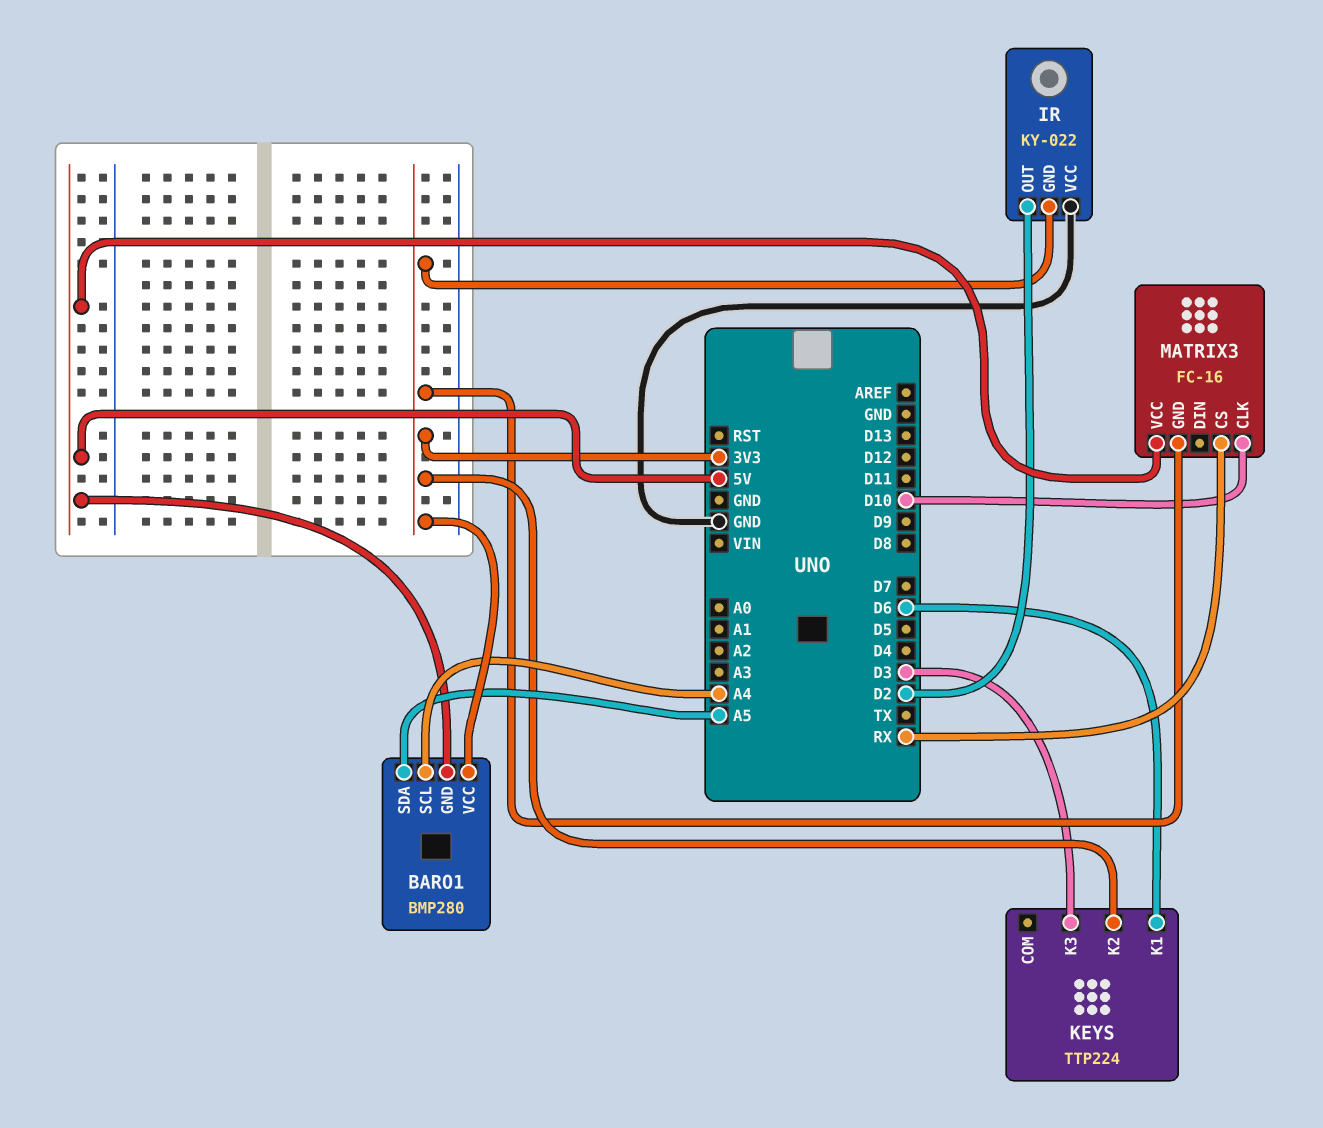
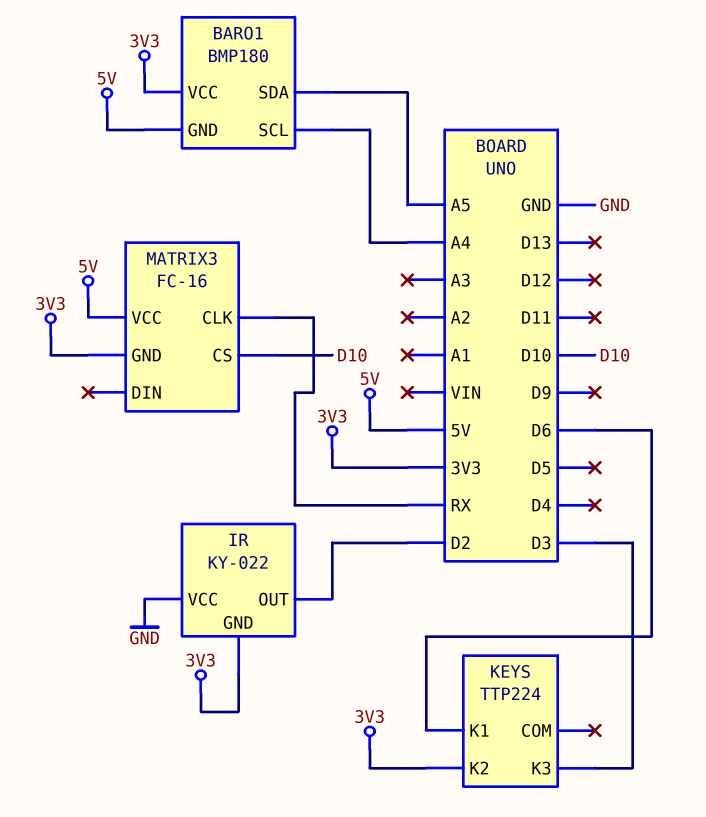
BARO1: BMP280 -> BMP180
MATRIX3 pin CLK: D10 -> RX
MATRIX3 pin CS: RX -> D10

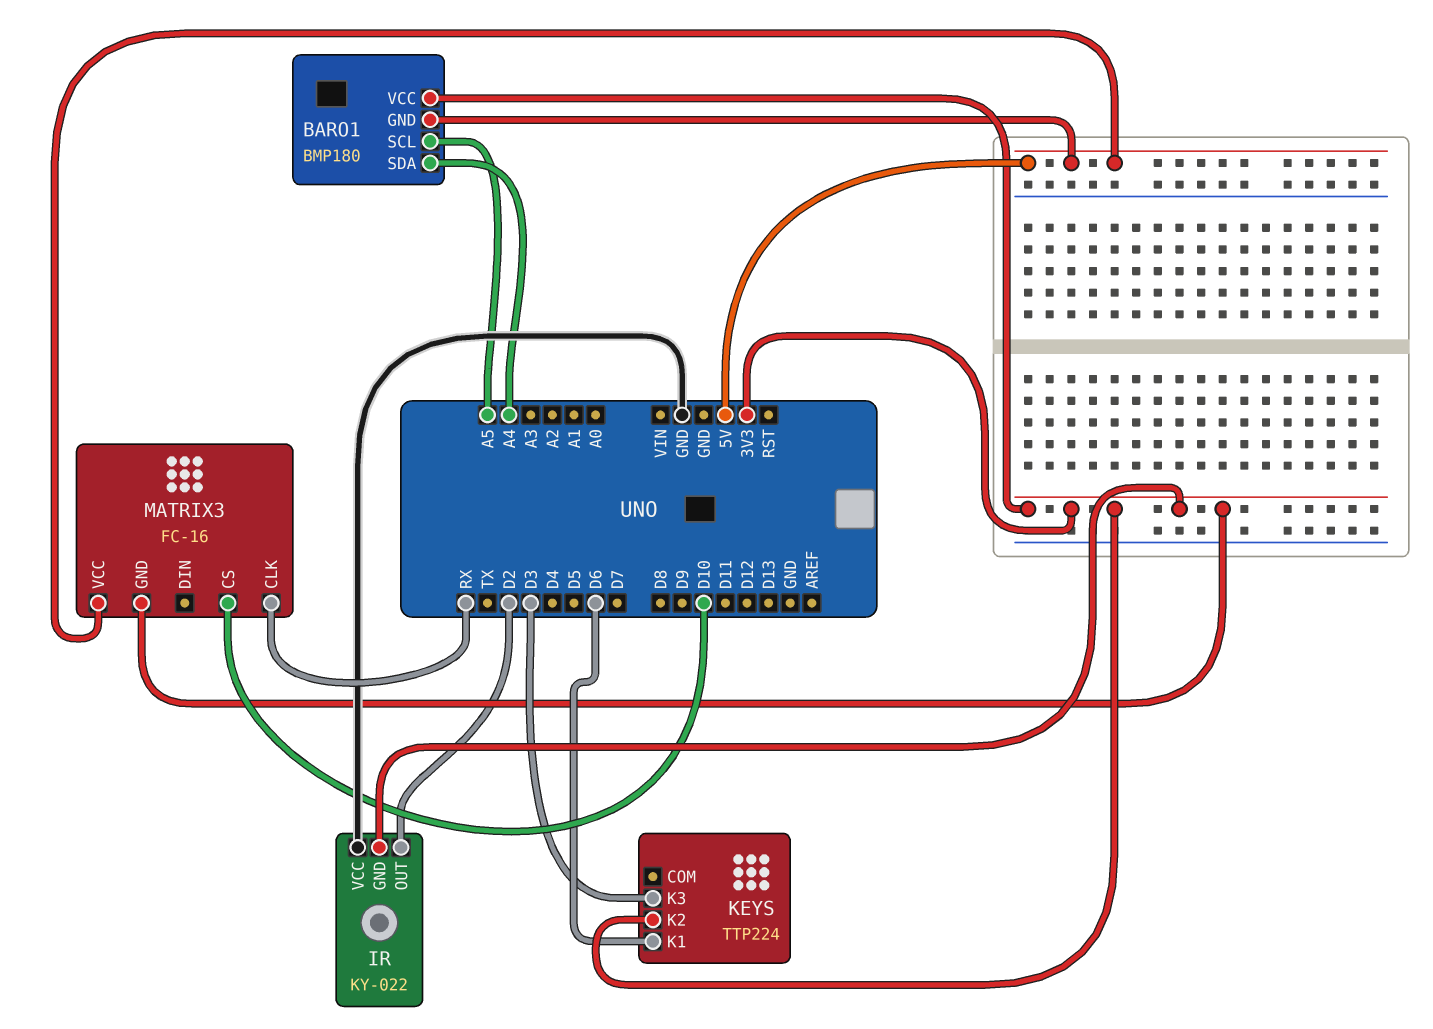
BARO1 pin SCL: A4 -> A5
BARO1 pin SDA: A5 -> A4

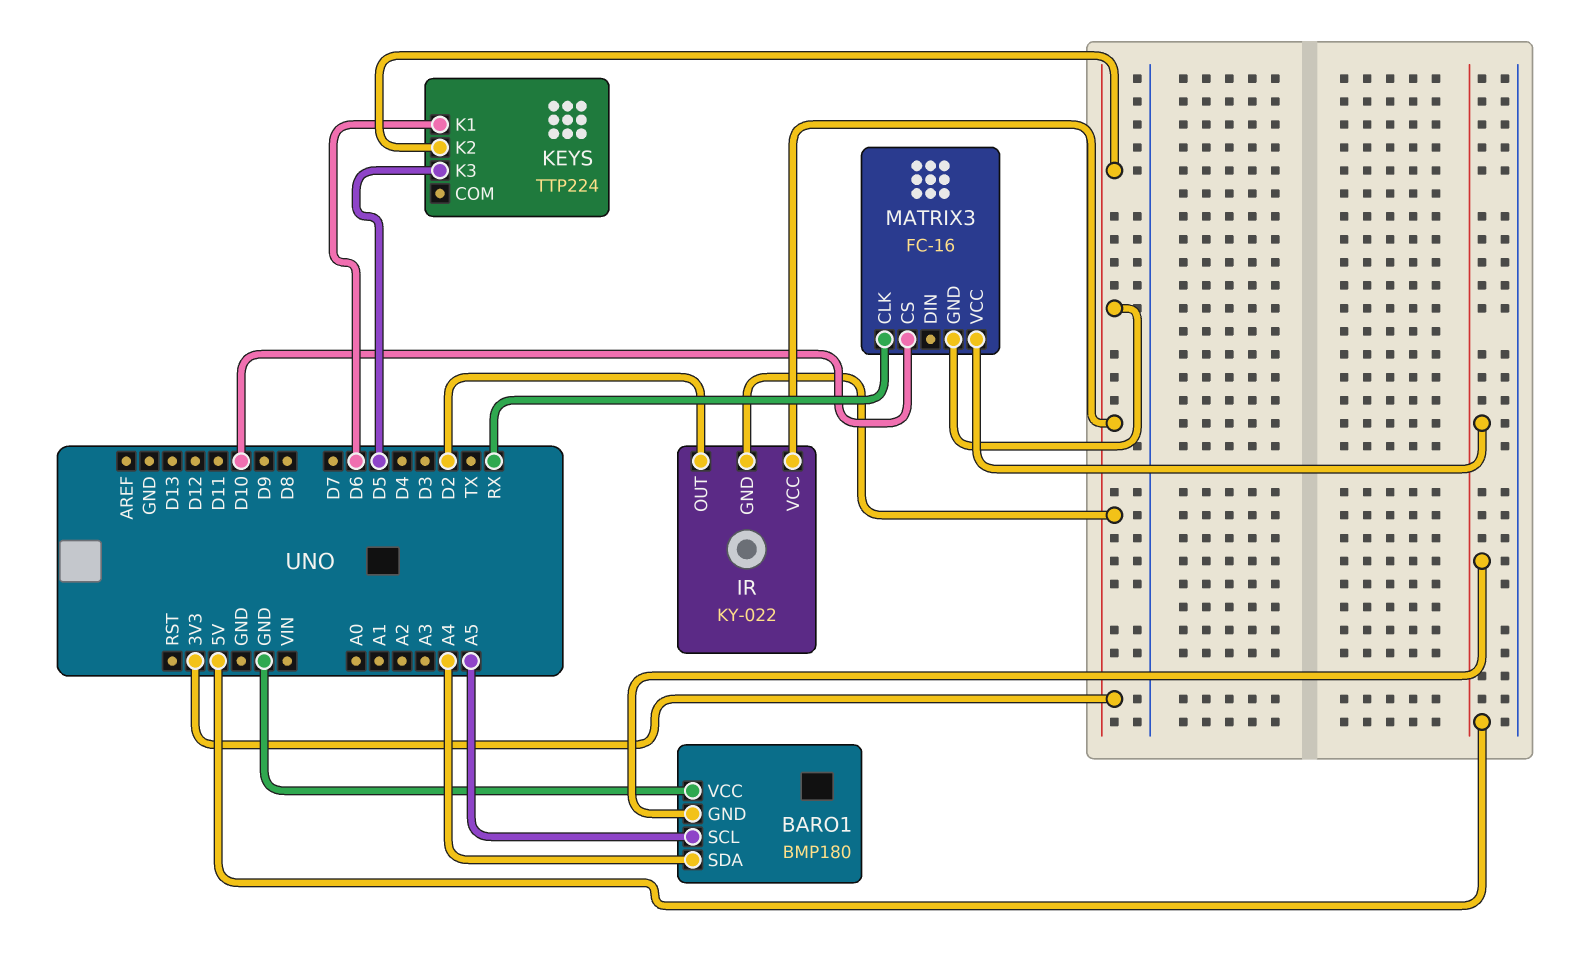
BARO1 pin VCC: 3V3 -> GND
IR pin VCC: GND -> 3V3
KEYS pin K3: D3 -> D5

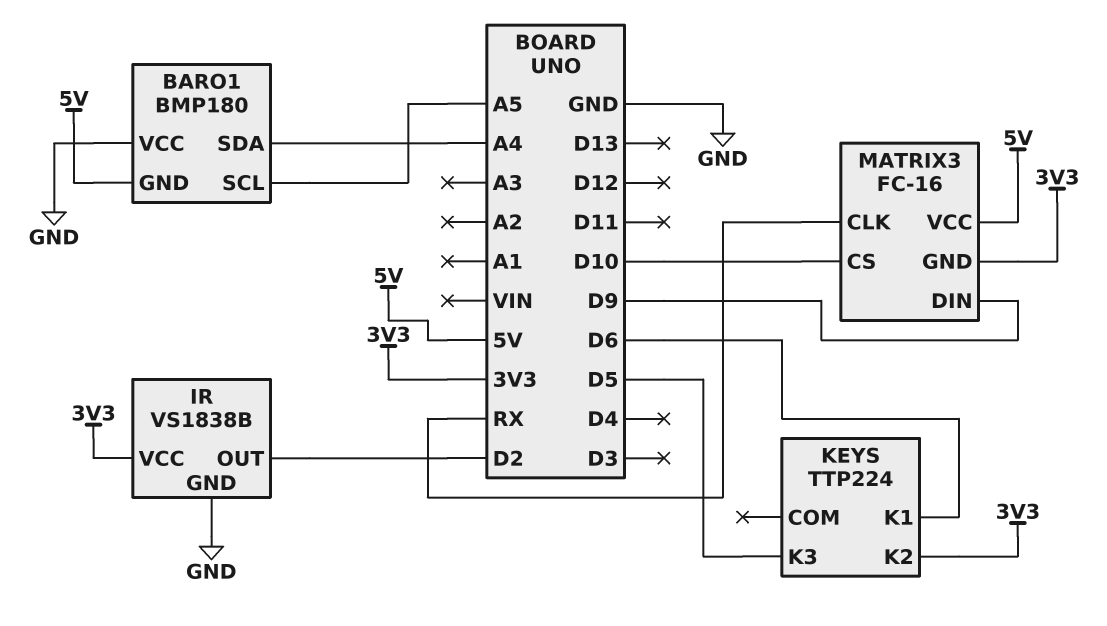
IR: KY-022 -> VS1838B
IR pin GND: 3V3 -> GND
MATRIX3 pin DIN: none -> D9

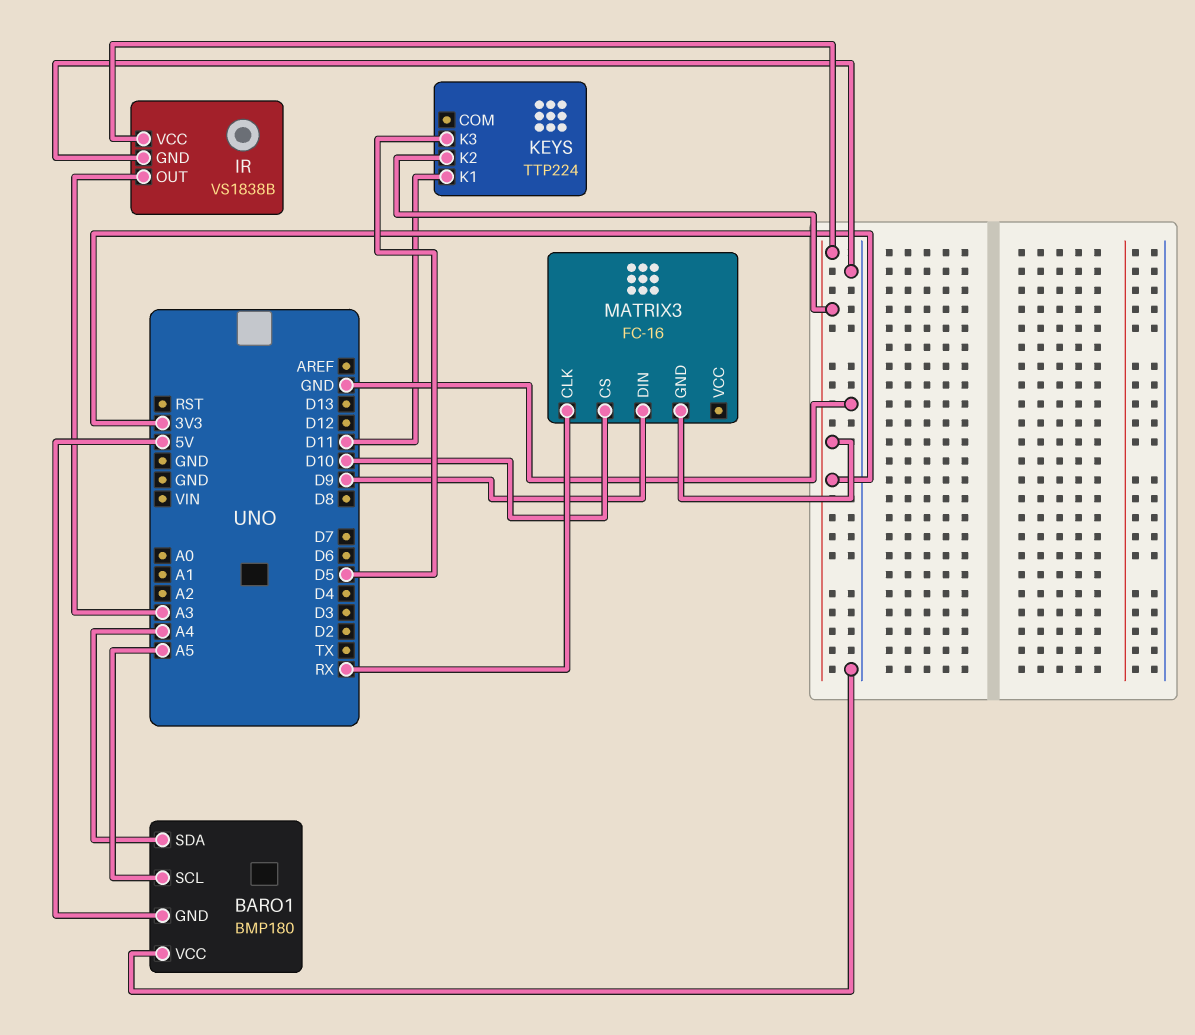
IR pin OUT: D2 -> A3
KEYS pin K1: D6 -> D11
MATRIX3 pin VCC: 5V -> none

